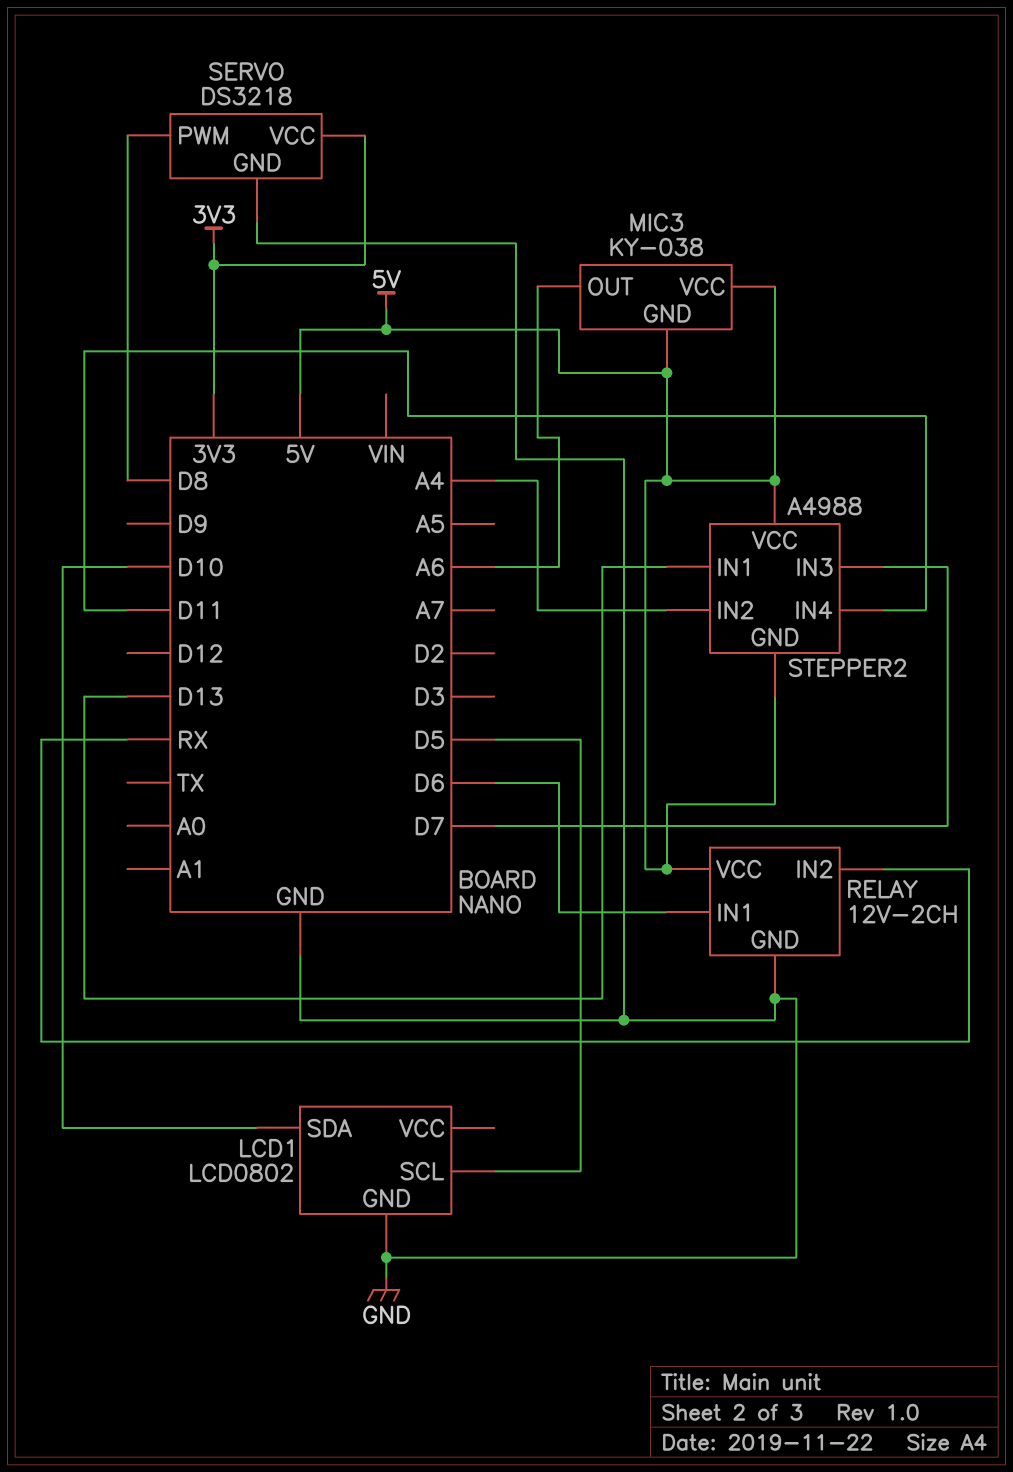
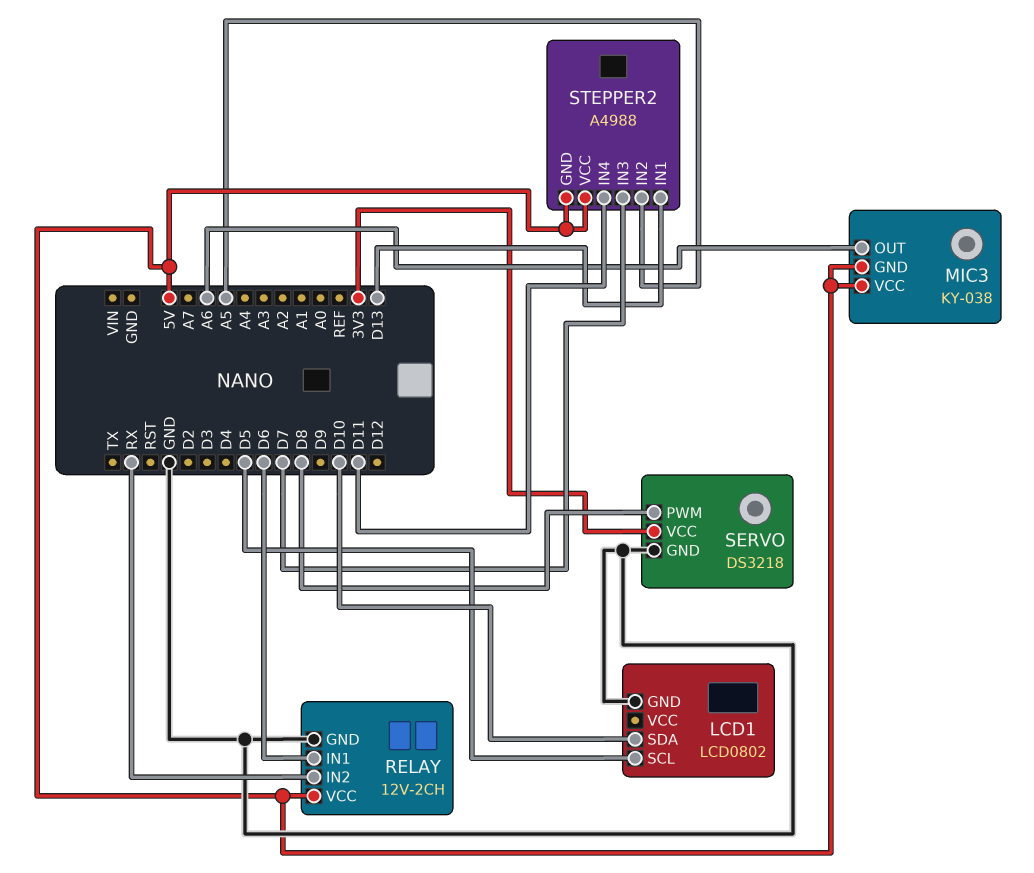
STEPPER2 pin IN2: A4 -> A5

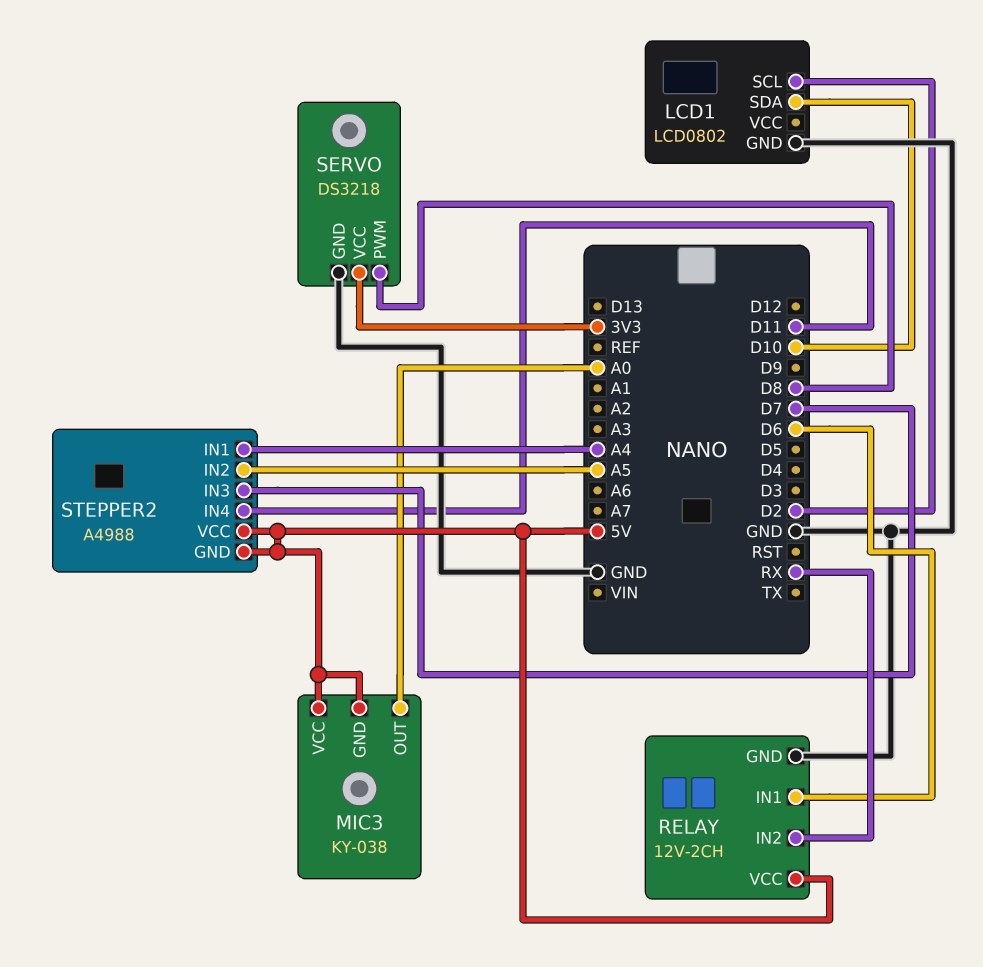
LCD1 pin SCL: D5 -> D2
MIC3 pin OUT: A6 -> A0
STEPPER2 pin IN1: D13 -> A4

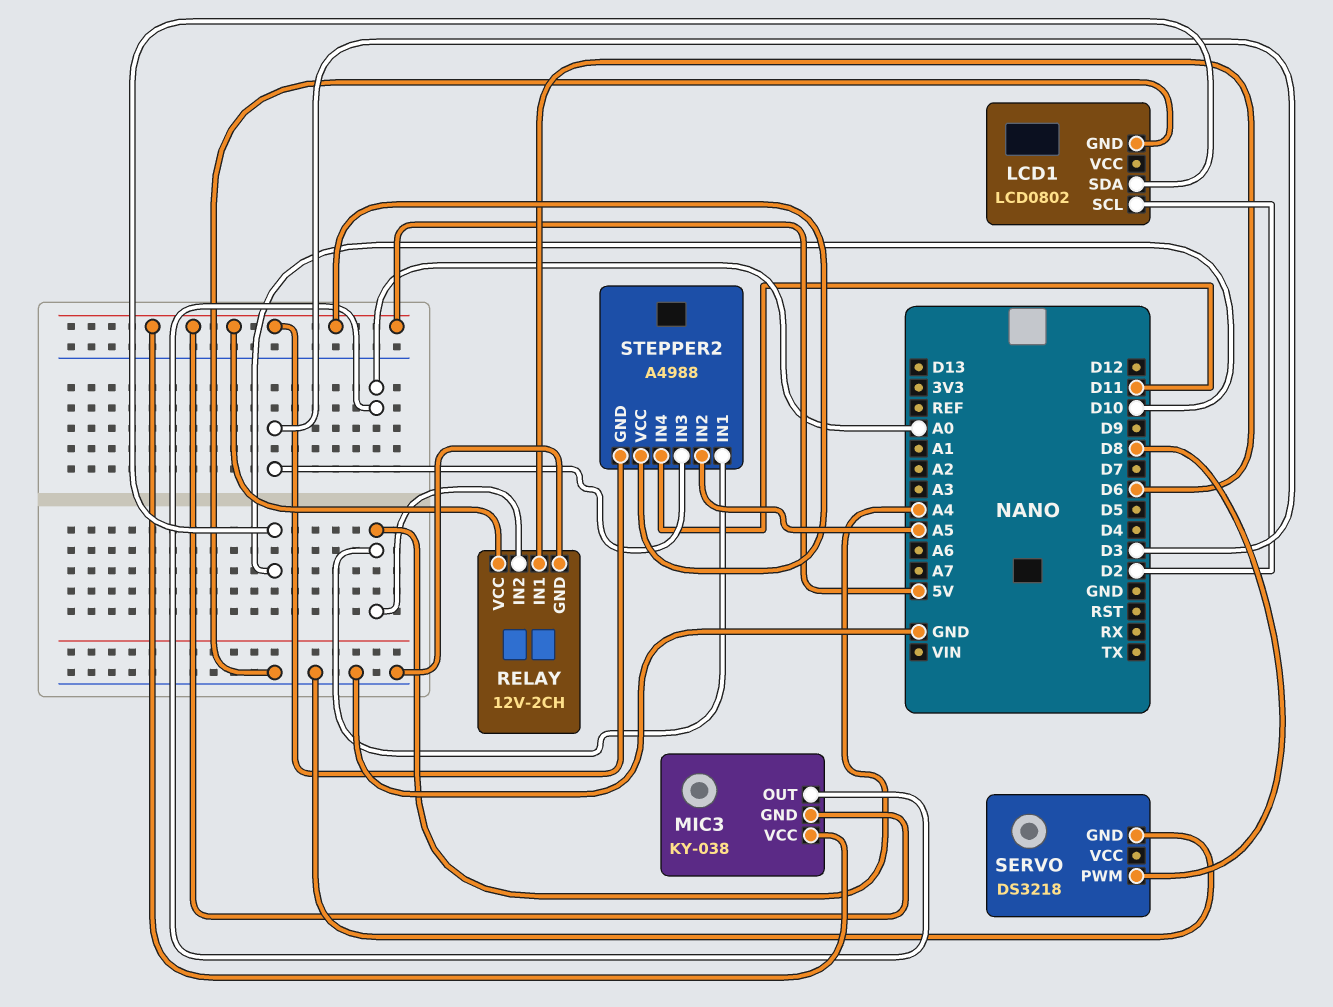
RELAY pin IN2: RX -> A4
SERVO pin VCC: 3V3 -> none
STEPPER2 pin IN3: D7 -> D3

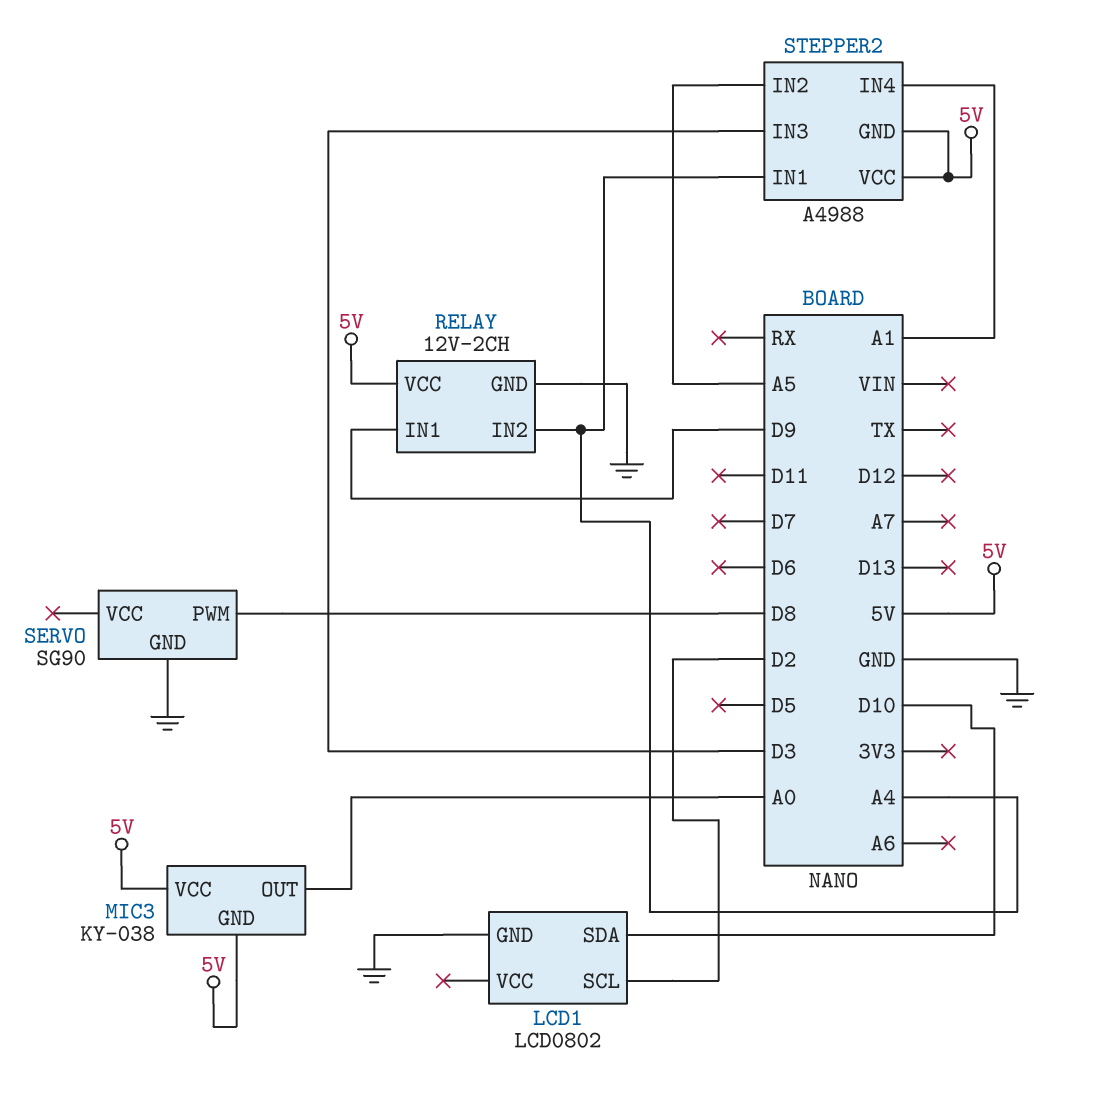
RELAY pin IN1: D6 -> D9
SERVO: DS3218 -> SG90
STEPPER2 pin IN4: D11 -> A1

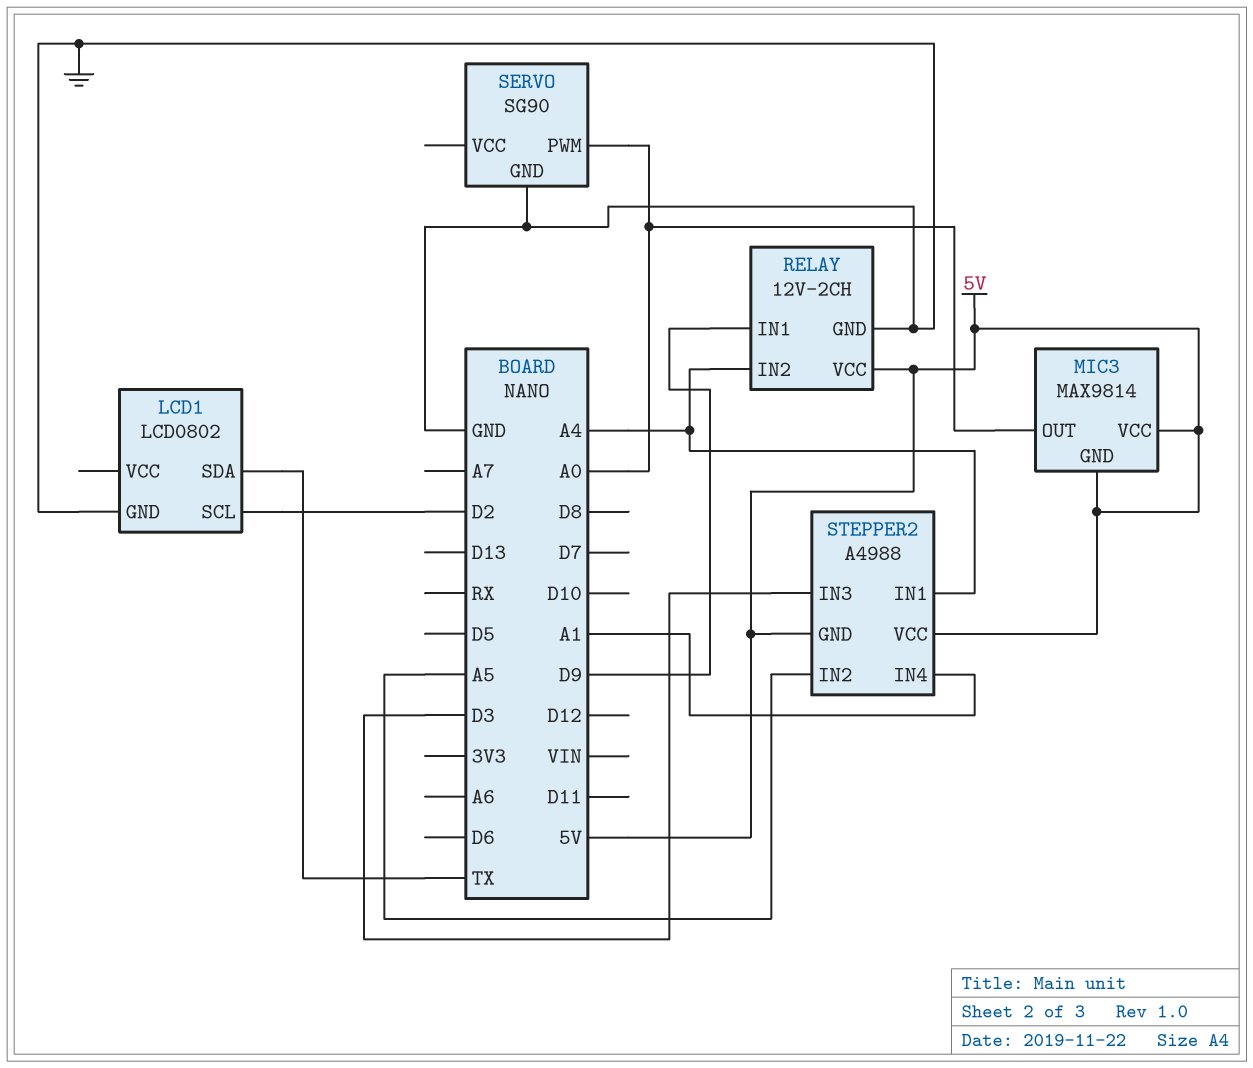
LCD1 pin SDA: D10 -> TX
MIC3: KY-038 -> MAX9814
SERVO pin PWM: D8 -> A0

